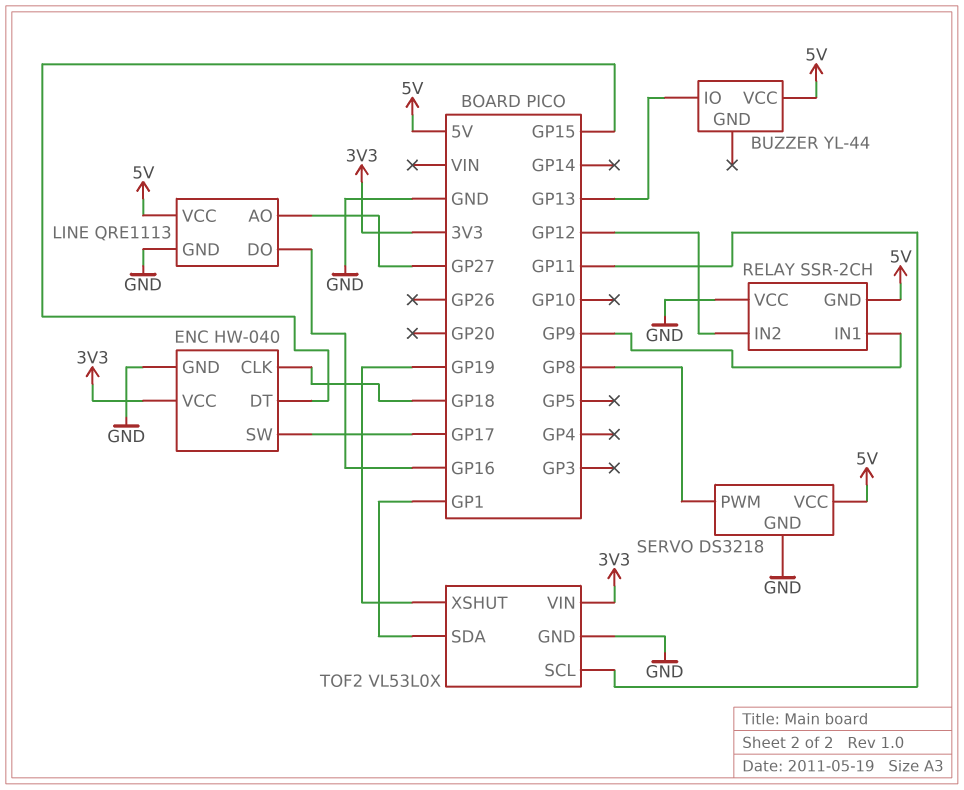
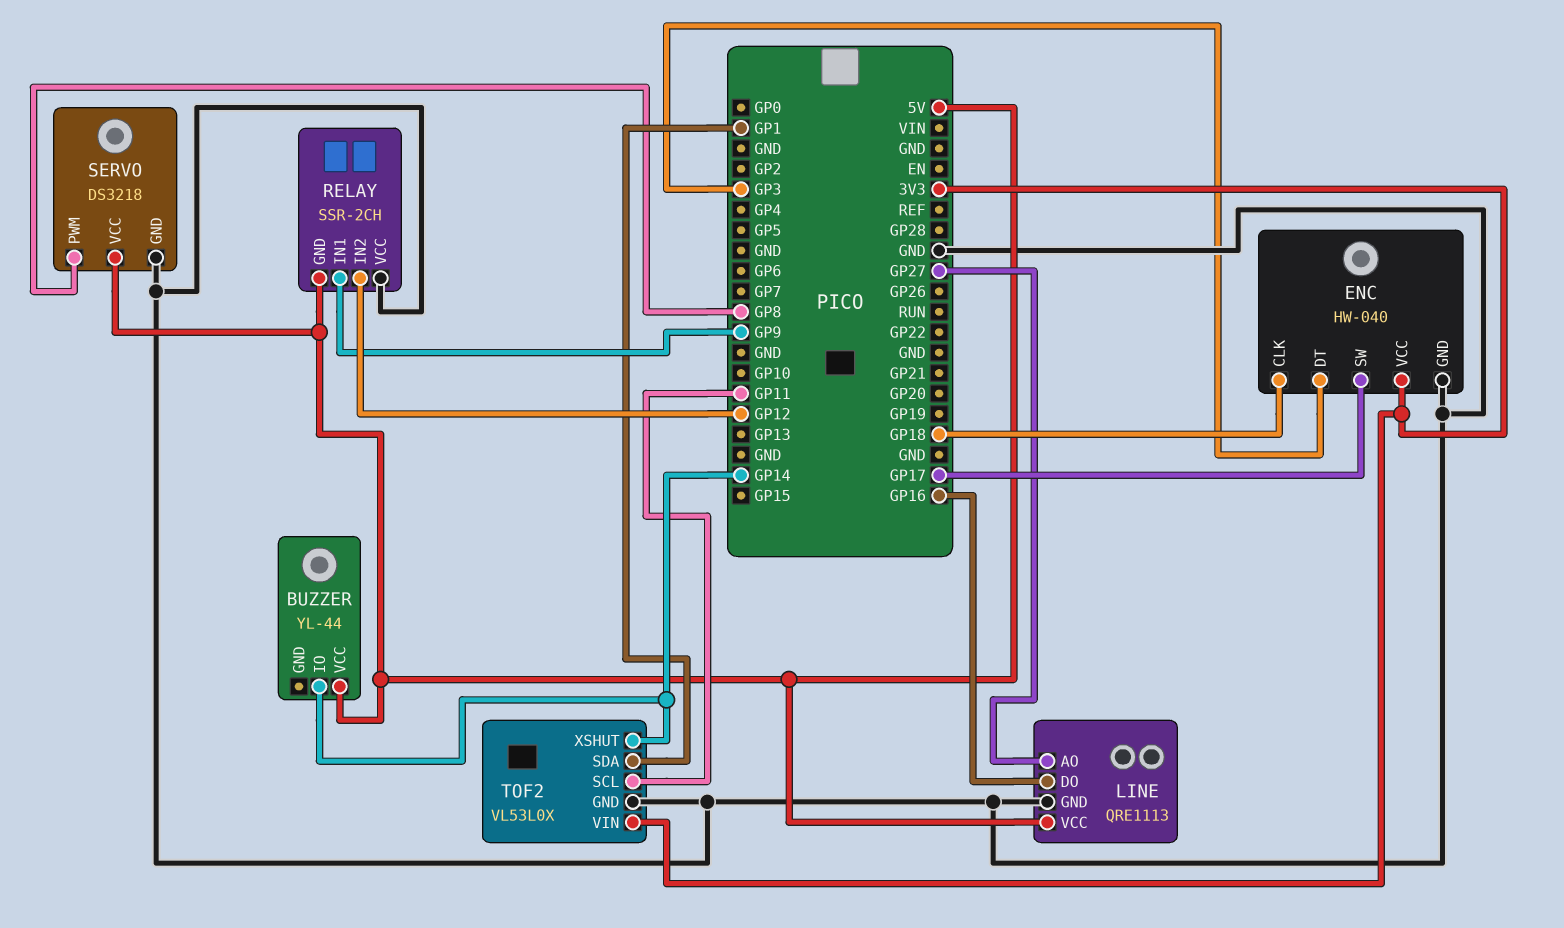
BUZZER pin IO: GP13 -> GP14
ENC pin DT: GP15 -> GP3
TOF2 pin XSHUT: GP19 -> GP14

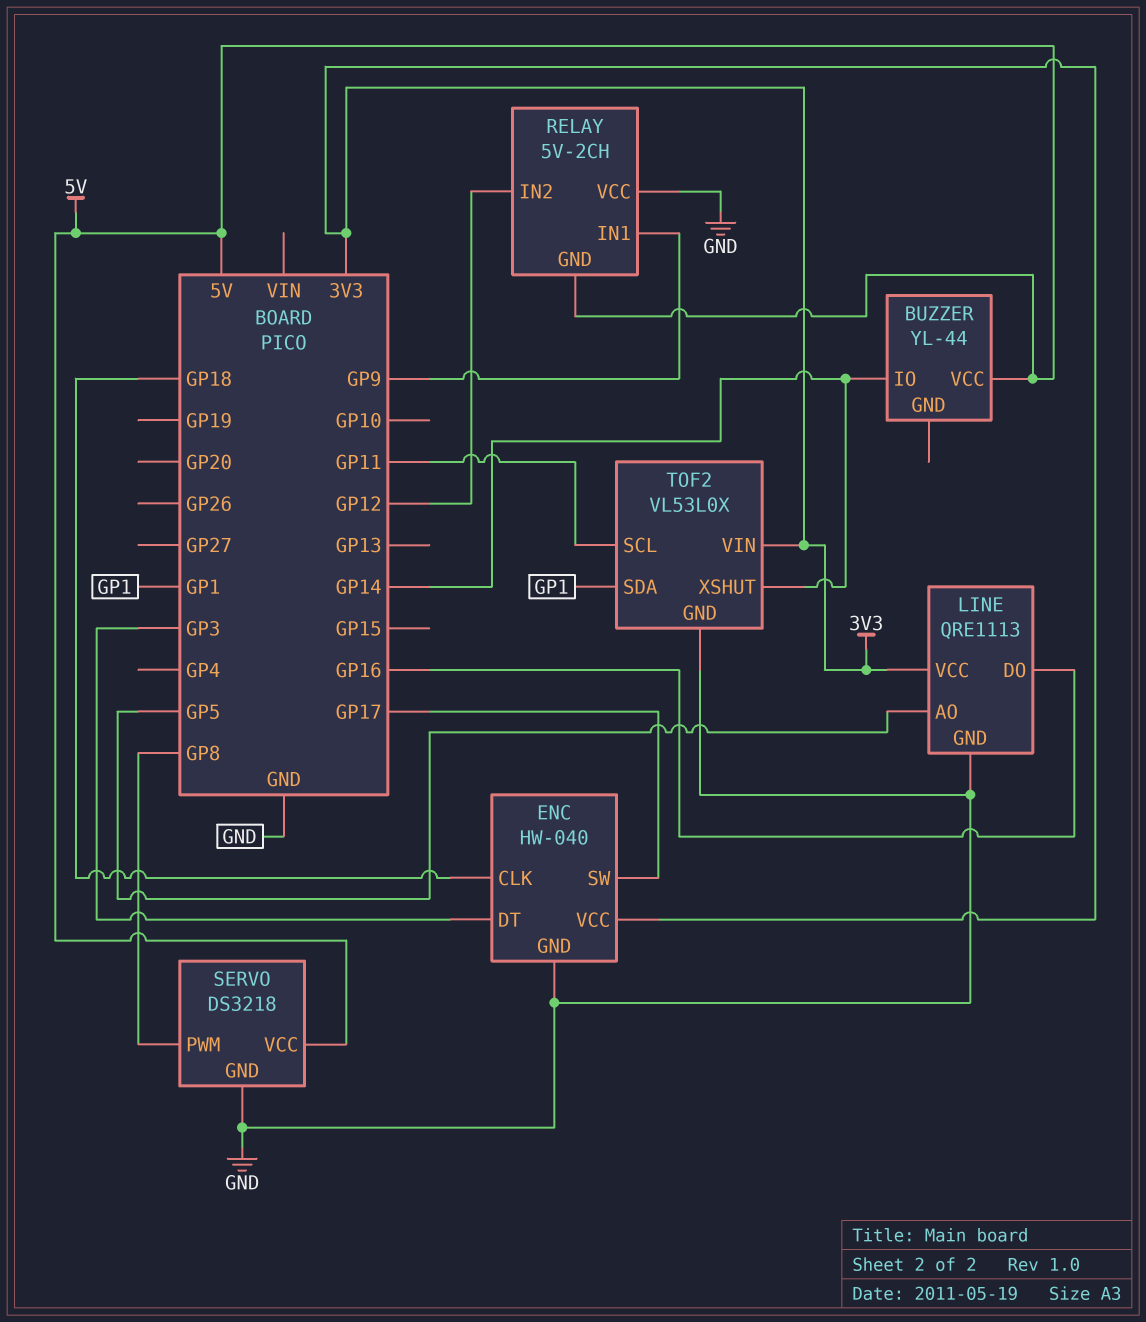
LINE pin AO: GP27 -> GP5
LINE pin VCC: 5V -> 3V3
RELAY: SSR-2CH -> 5V-2CH

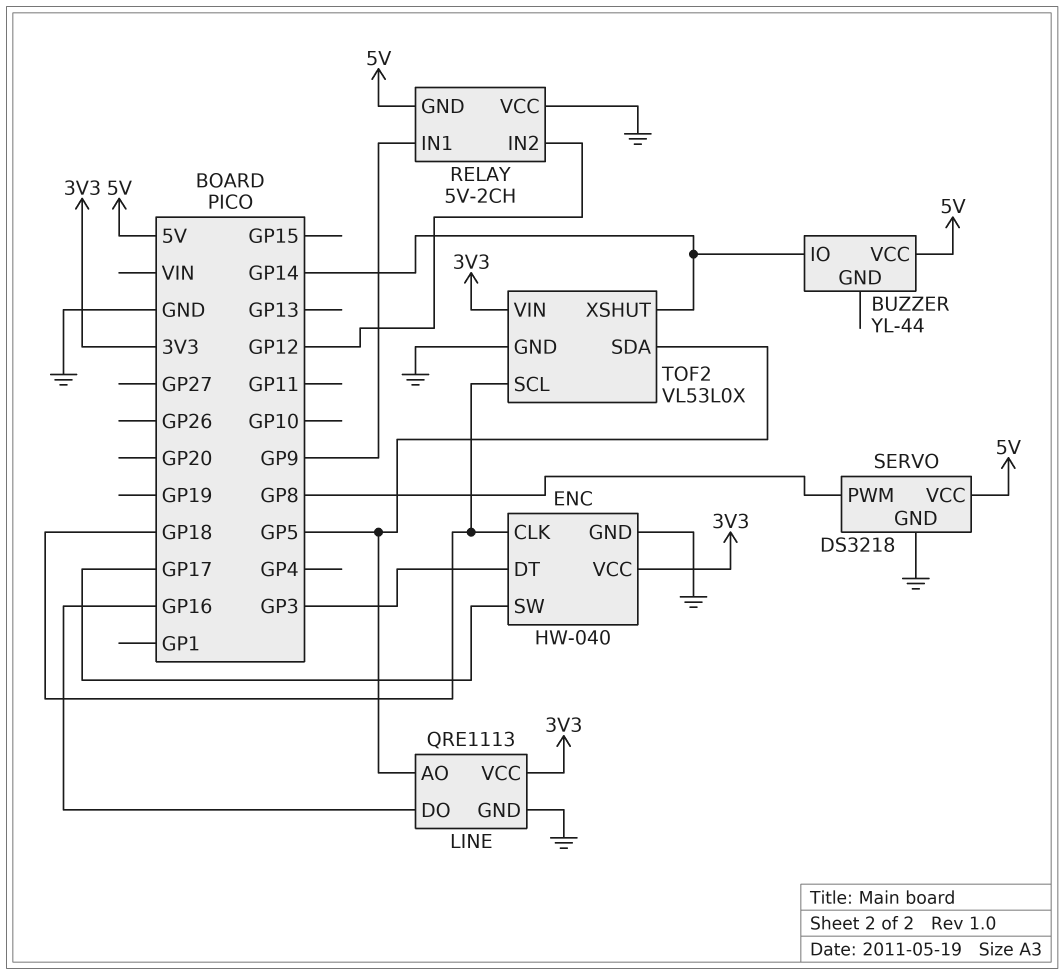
TOF2 pin SCL: GP11 -> GP18
TOF2 pin SDA: GP1 -> GP5

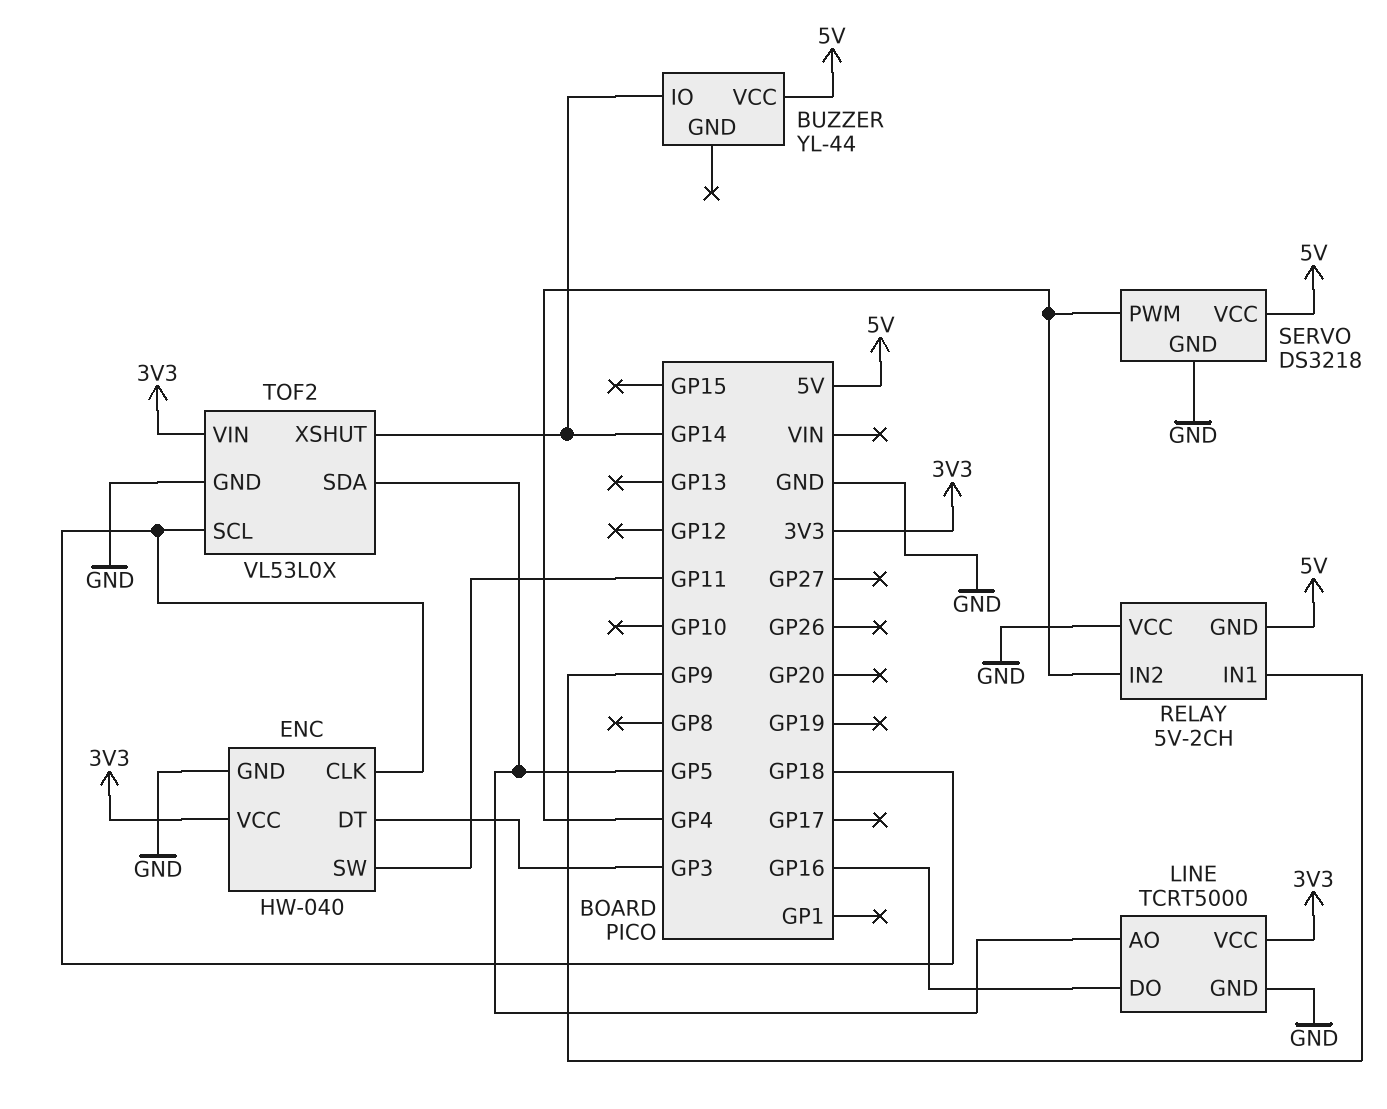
ENC pin SW: GP17 -> GP11
LINE: QRE1113 -> TCRT5000
RELAY pin IN2: GP12 -> GP4
SERVO pin PWM: GP8 -> GP4

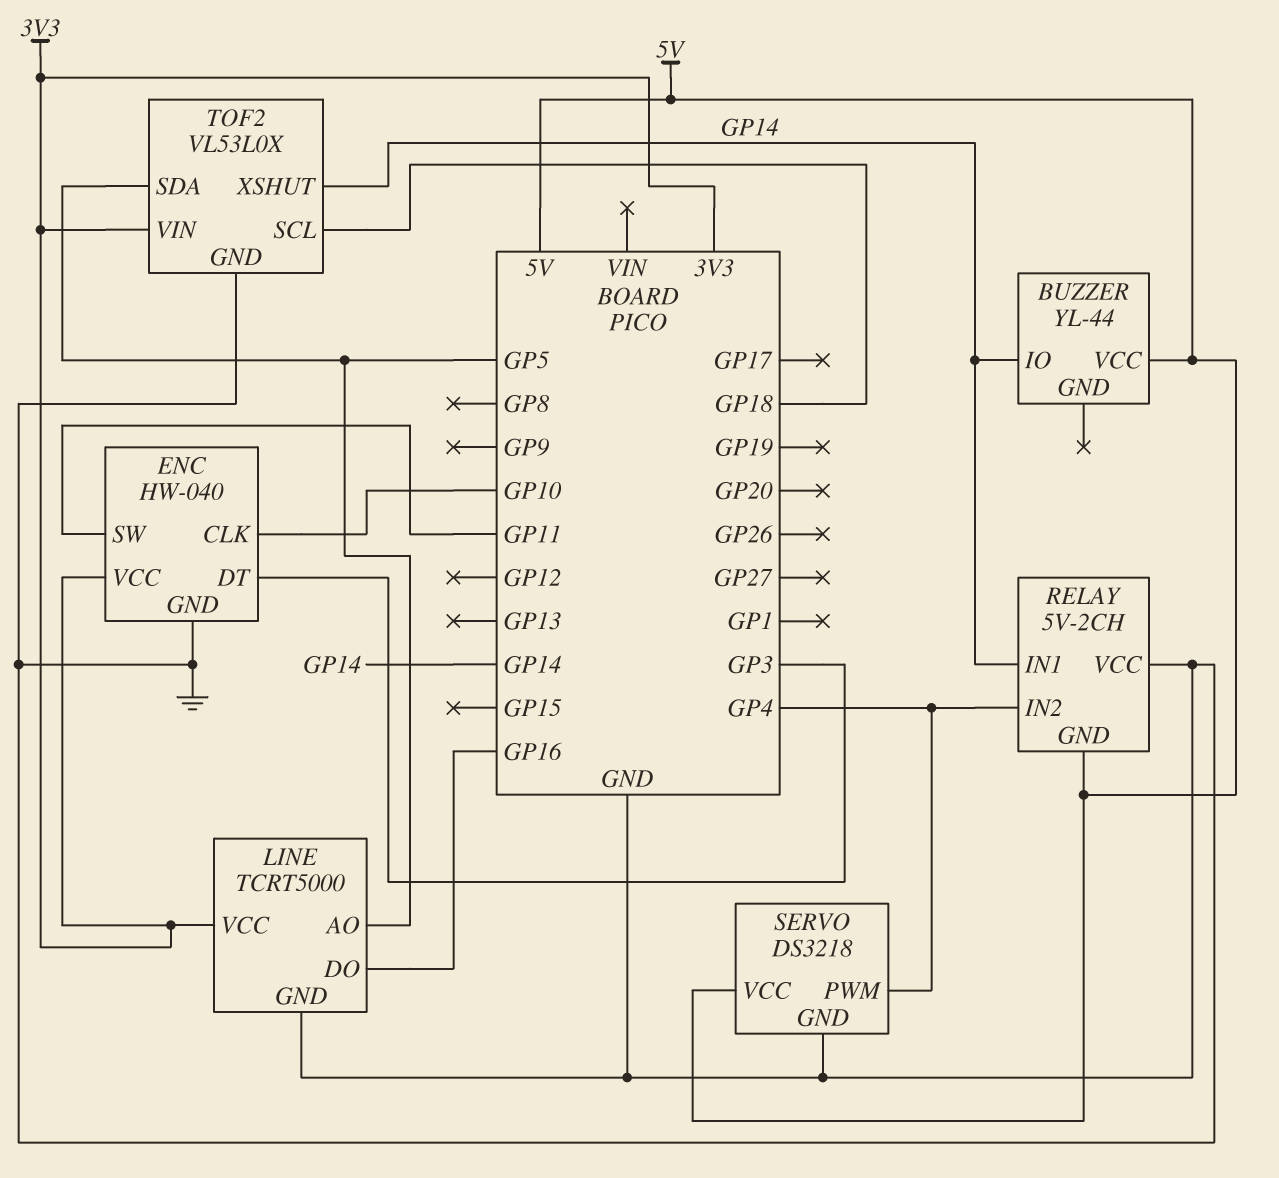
ENC pin CLK: GP18 -> GP10
RELAY pin IN1: GP9 -> GP14

